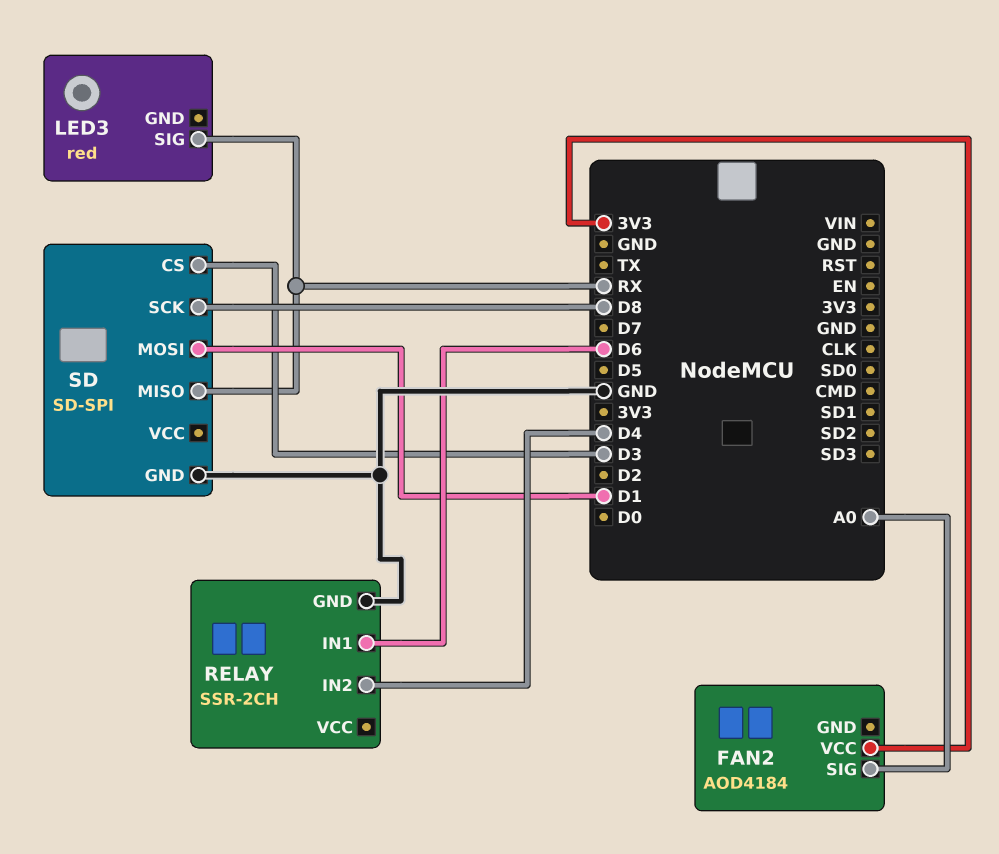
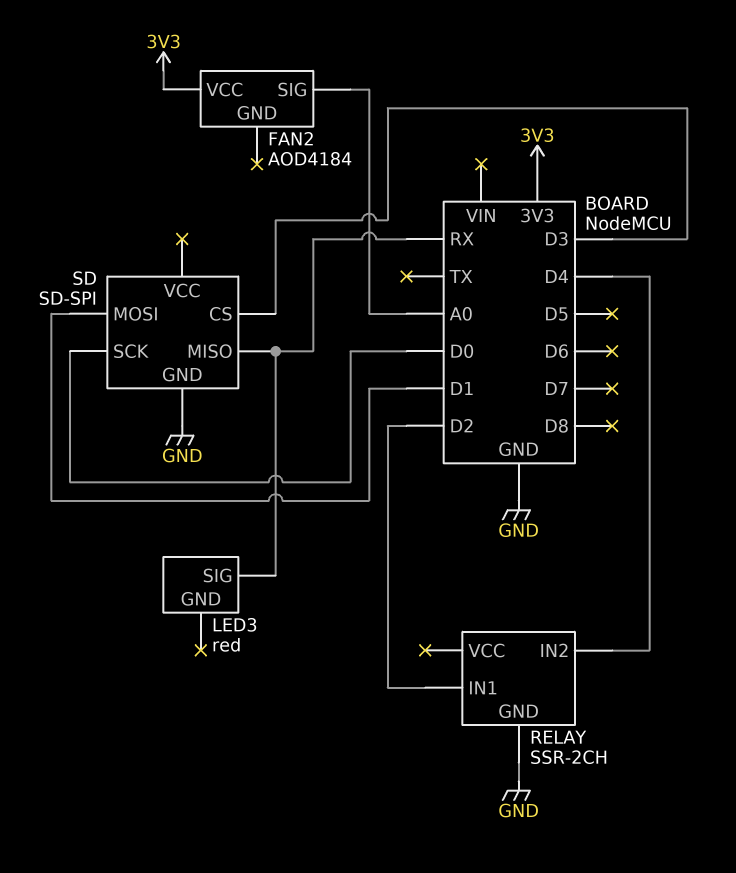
RELAY pin IN1: D6 -> D2
SD pin SCK: D8 -> D0

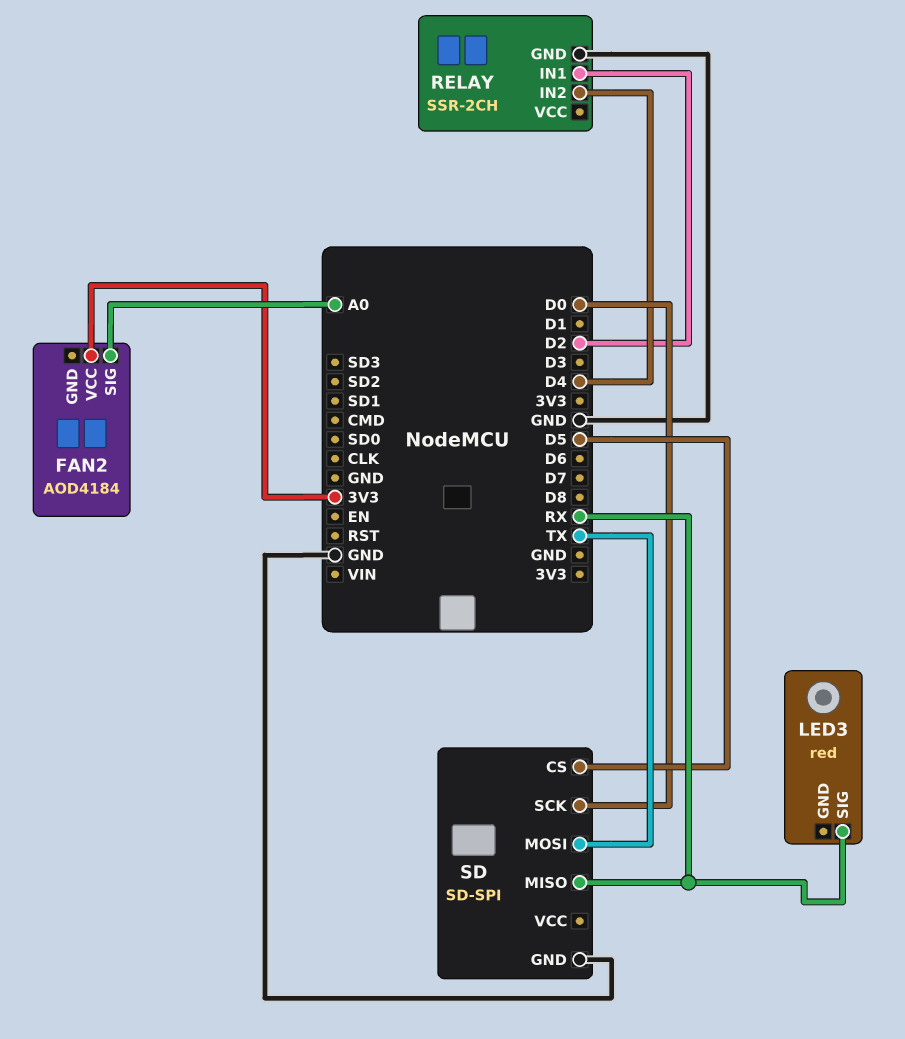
SD pin CS: D3 -> D5
SD pin MOSI: D1 -> TX

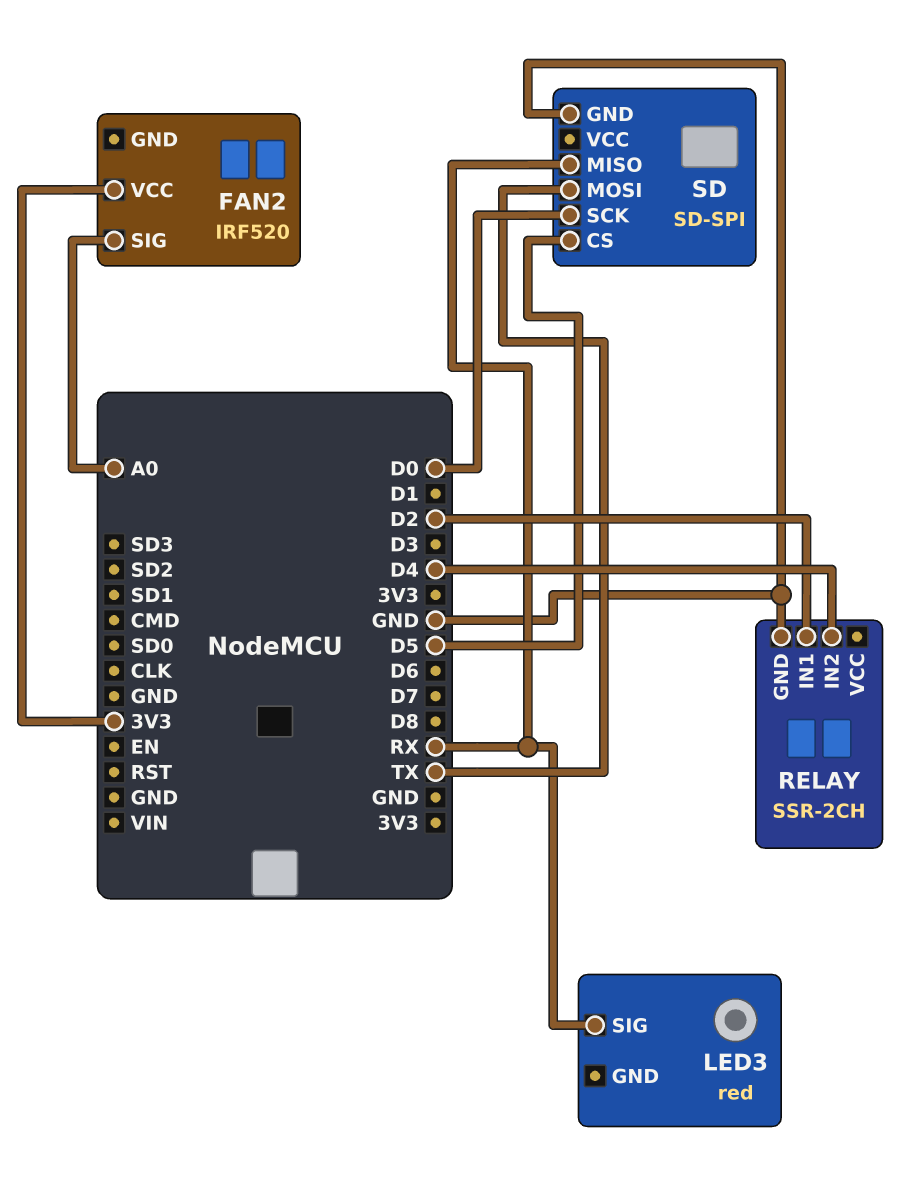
FAN2: AOD4184 -> IRF520

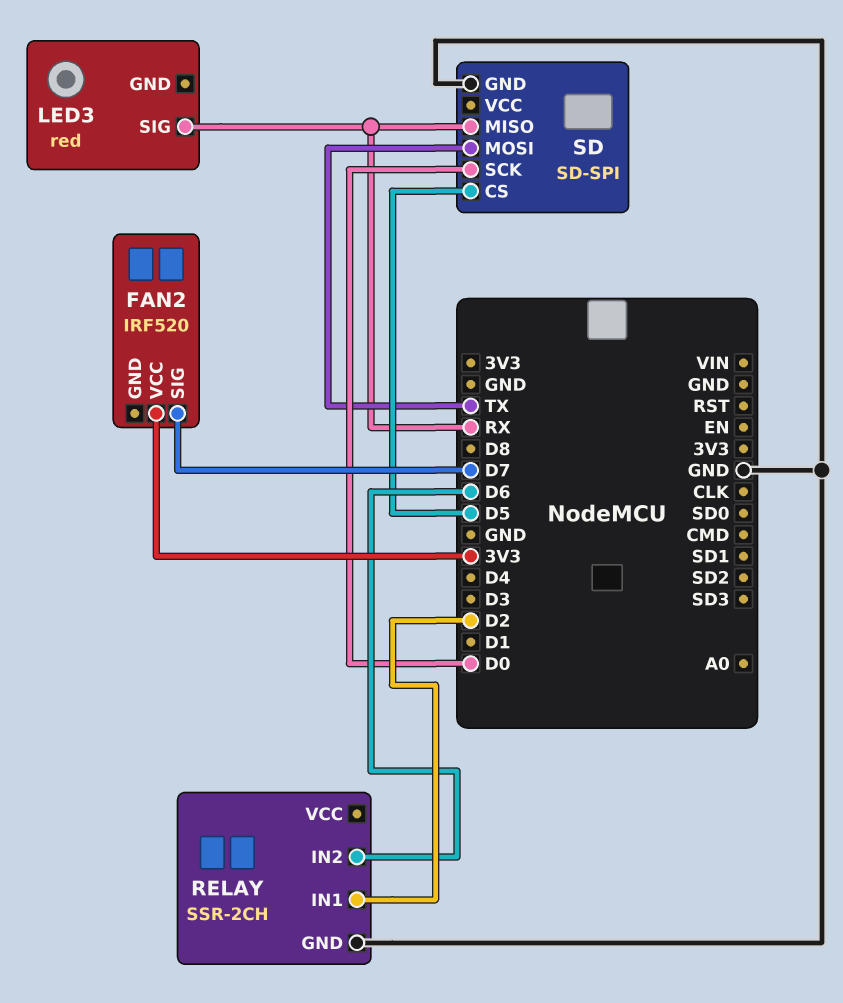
FAN2 pin SIG: A0 -> D7
RELAY pin IN2: D4 -> D6

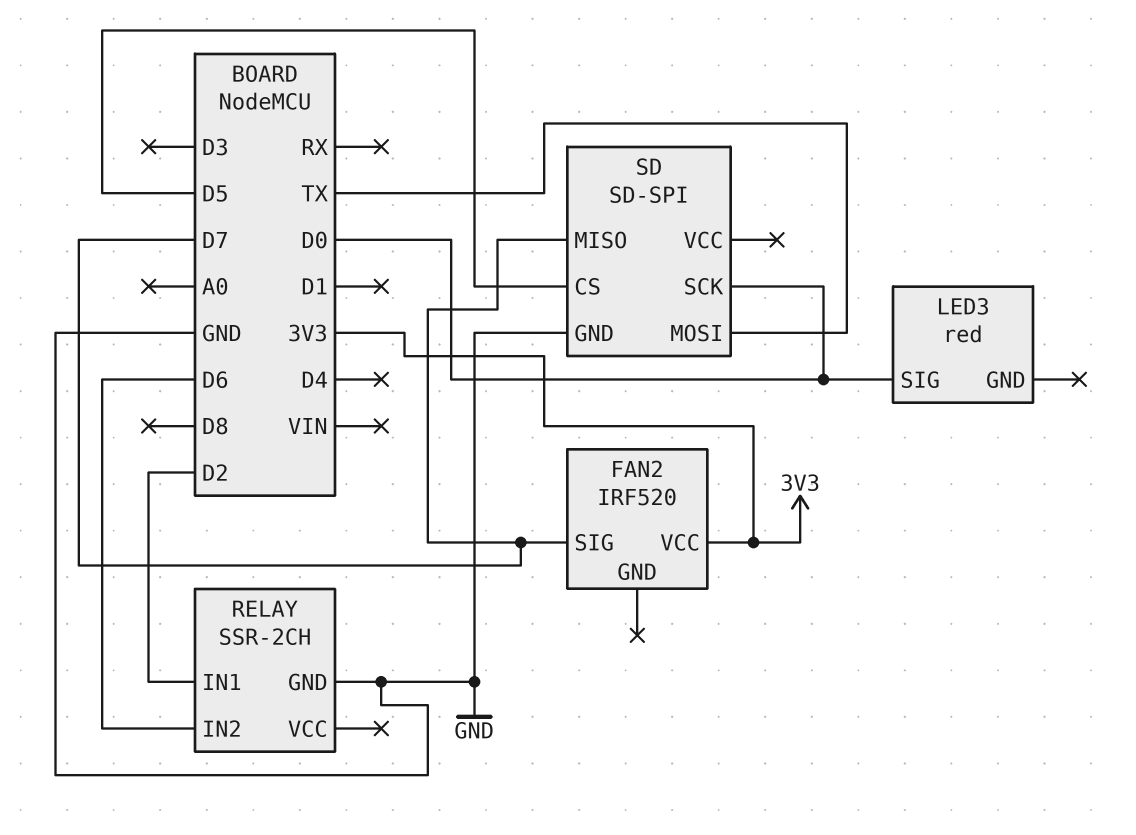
LED3 pin SIG: RX -> D0
SD pin MISO: RX -> D7

